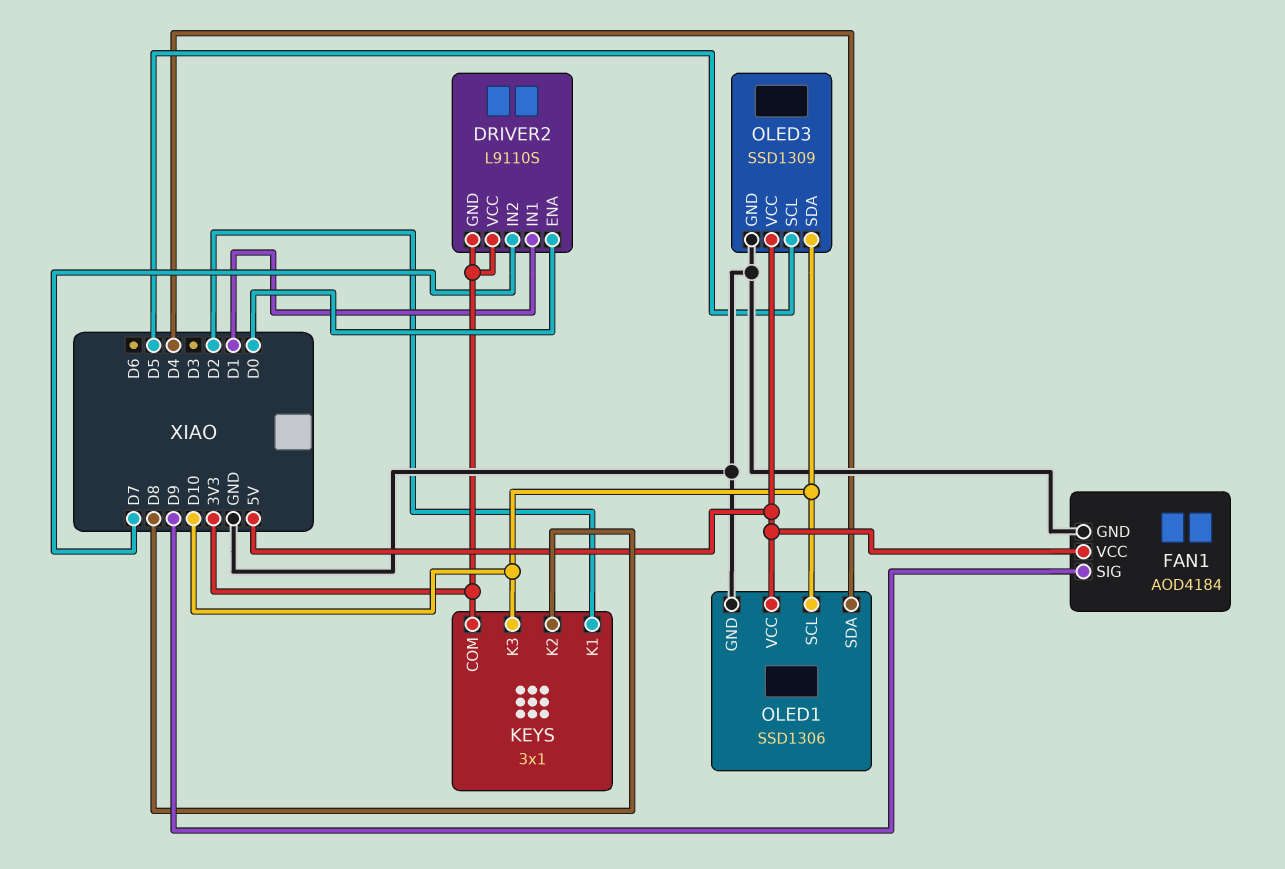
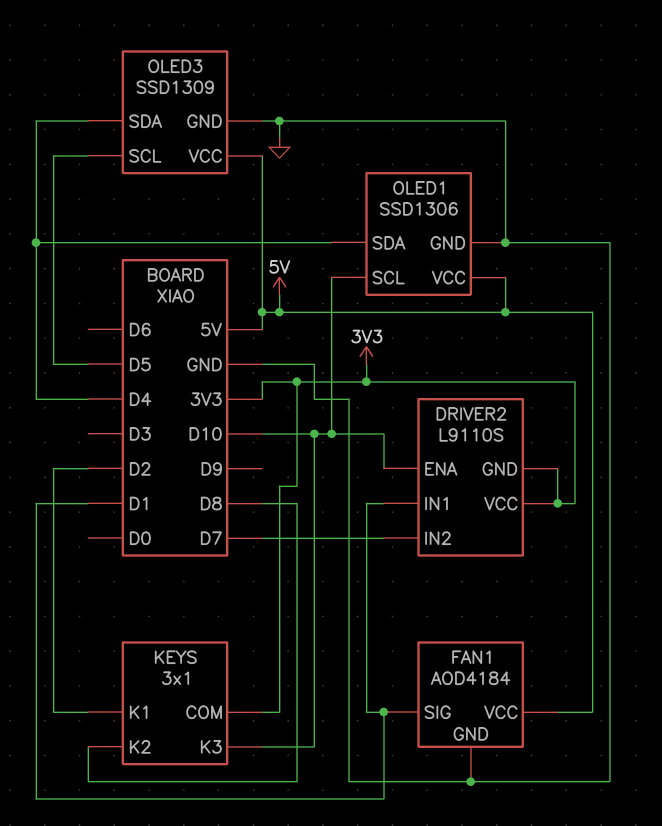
DRIVER2 pin ENA: D0 -> D10
FAN1 pin SIG: D9 -> D1
OLED3 pin SDA: D10 -> D4

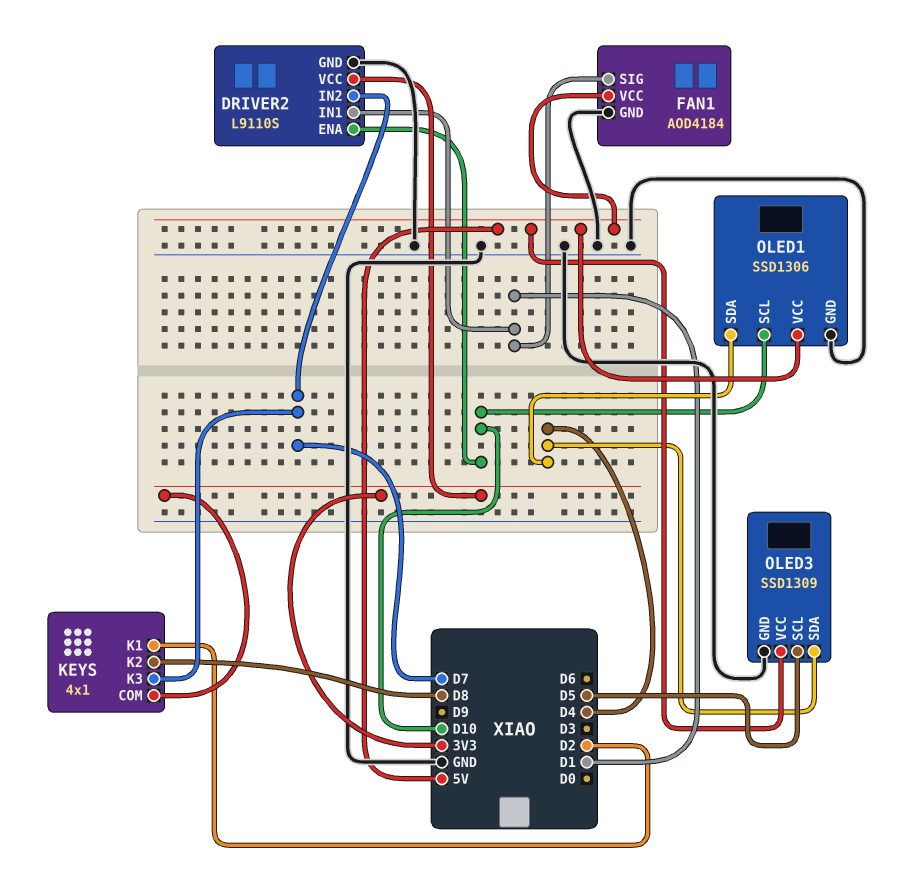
DRIVER2 pin GND: 3V3 -> GND
KEYS: 3x1 -> 4x1
KEYS pin K3: D10 -> D7

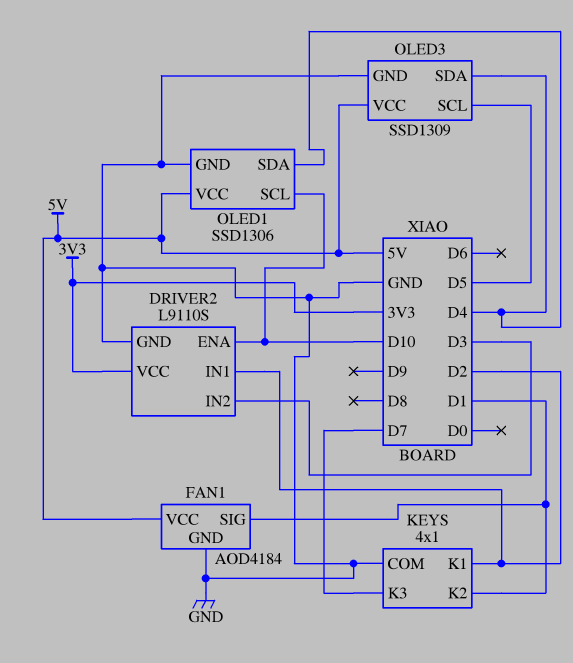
DRIVER2 pin IN1: D1 -> D2
DRIVER2 pin IN2: D7 -> D3
KEYS pin COM: 3V3 -> GND
KEYS pin K2: D8 -> D1

